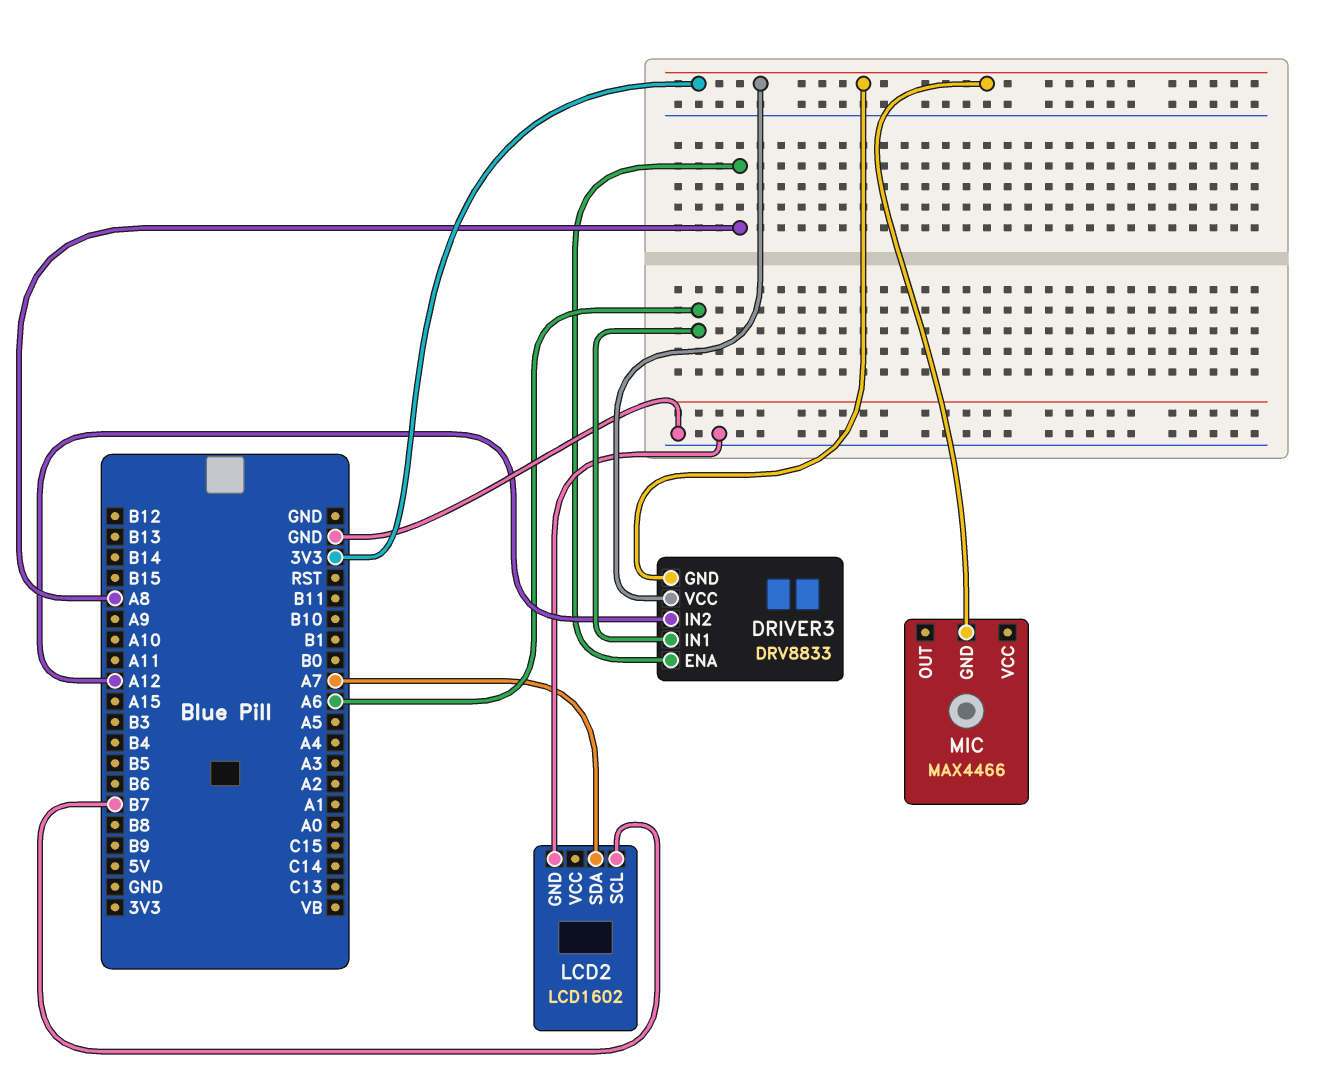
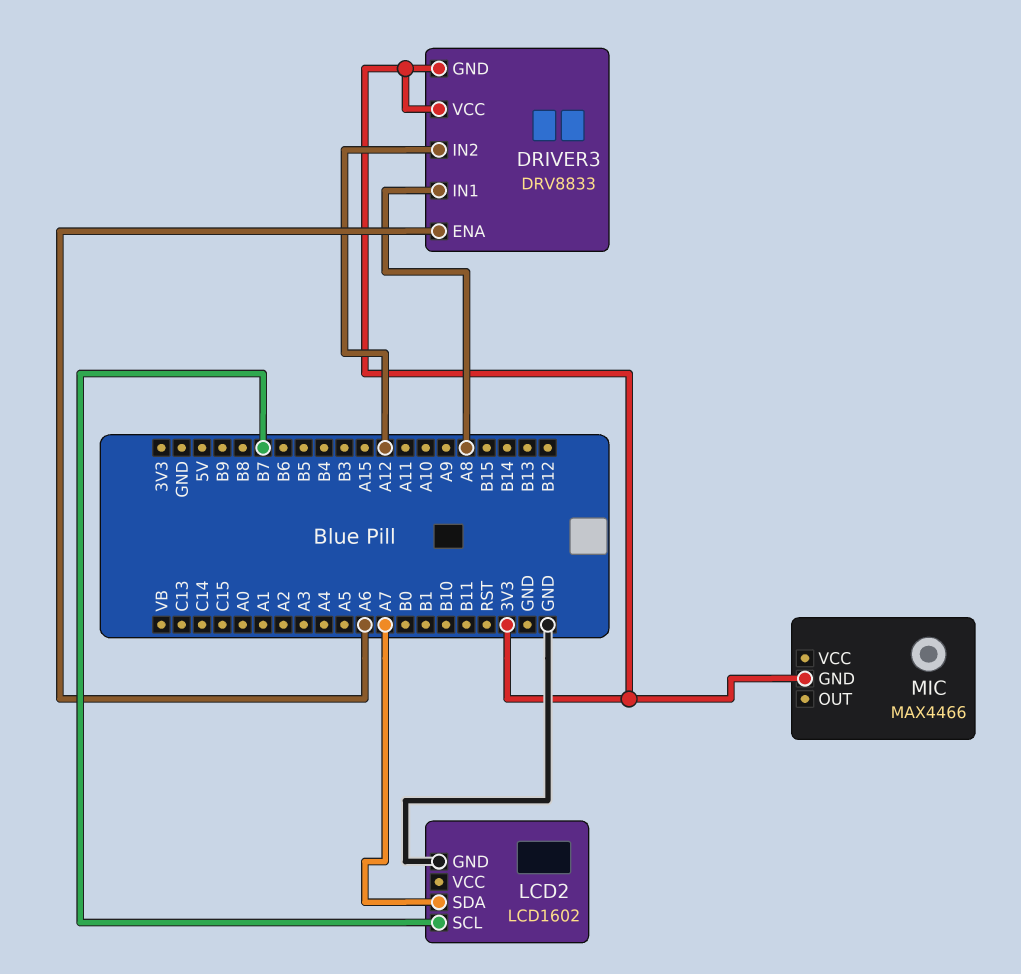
DRIVER3 pin ENA: A8 -> A6
DRIVER3 pin IN1: A6 -> A8

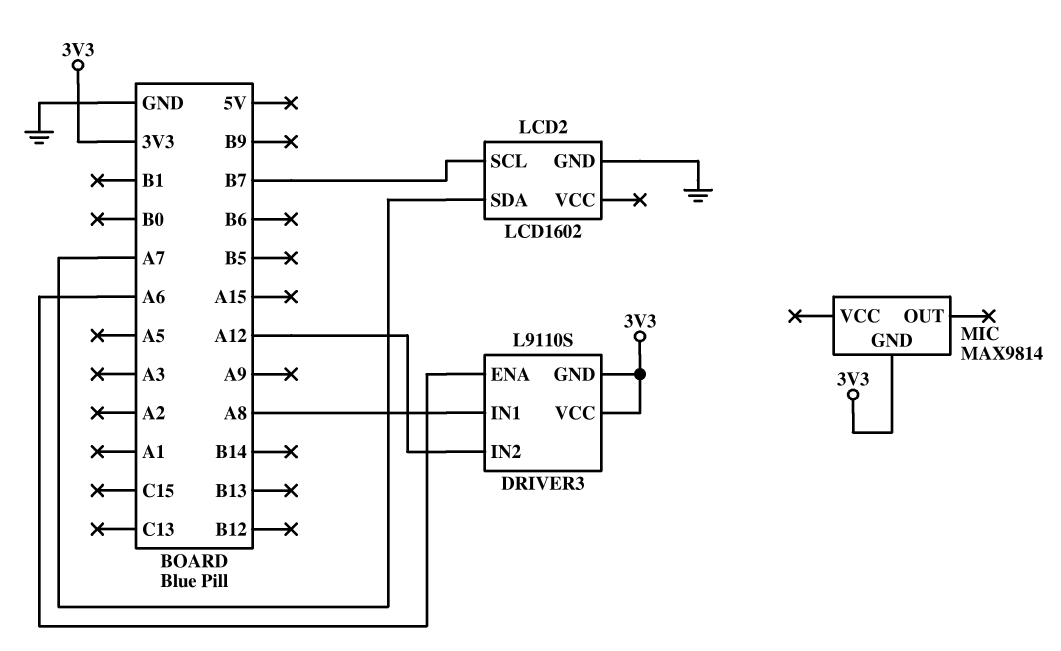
DRIVER3: DRV8833 -> L9110S
MIC: MAX4466 -> MAX9814

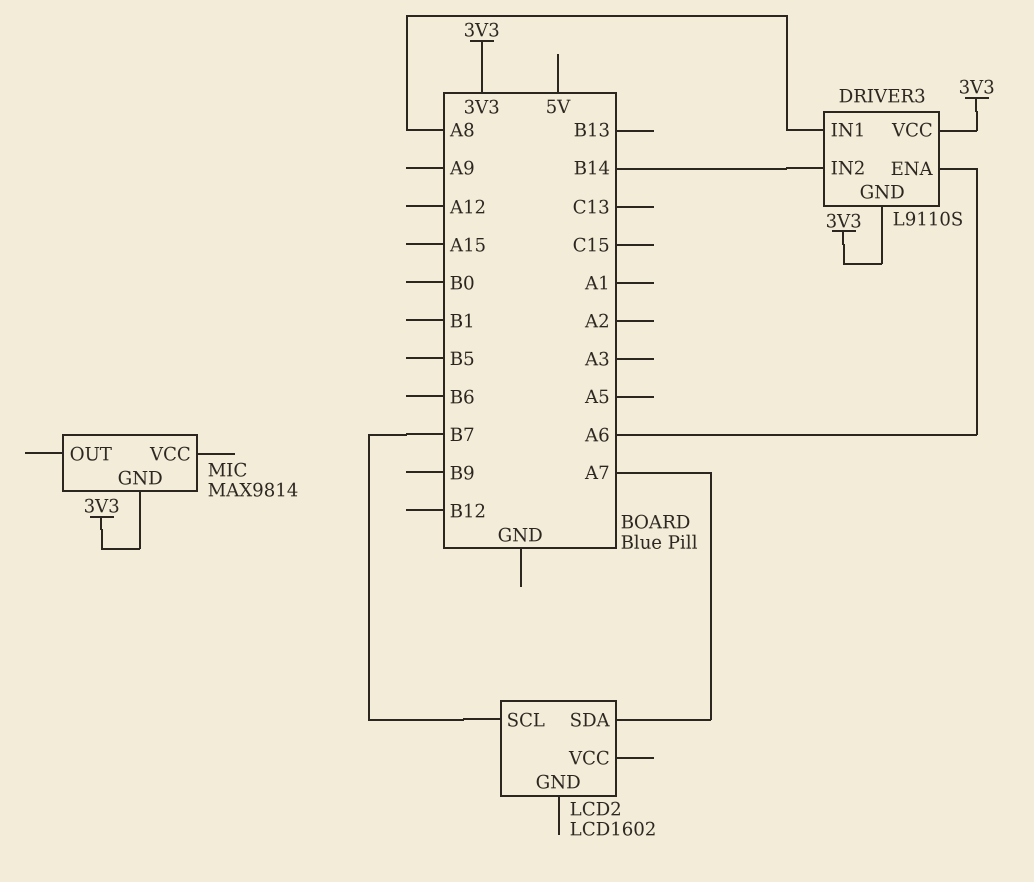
DRIVER3 pin IN2: A12 -> B14
LCD2 pin GND: GND -> none

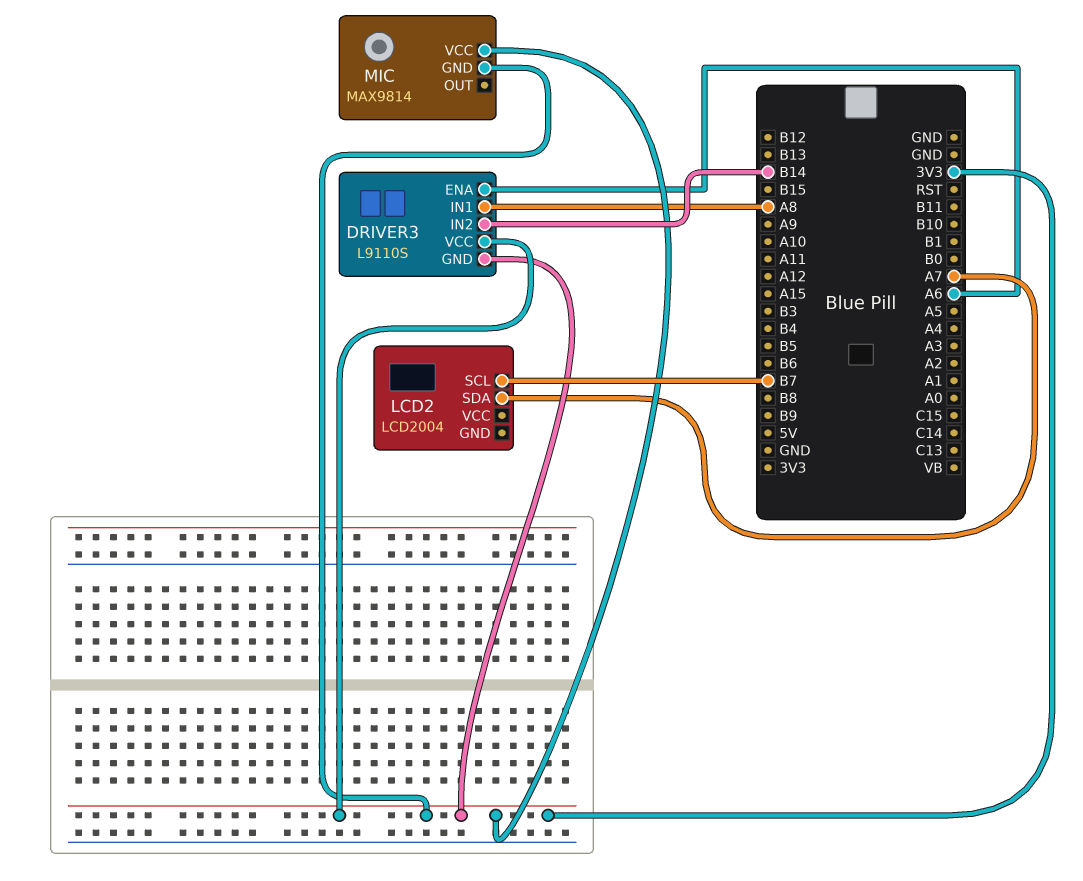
LCD2: LCD1602 -> LCD2004
MIC pin VCC: none -> 3V3

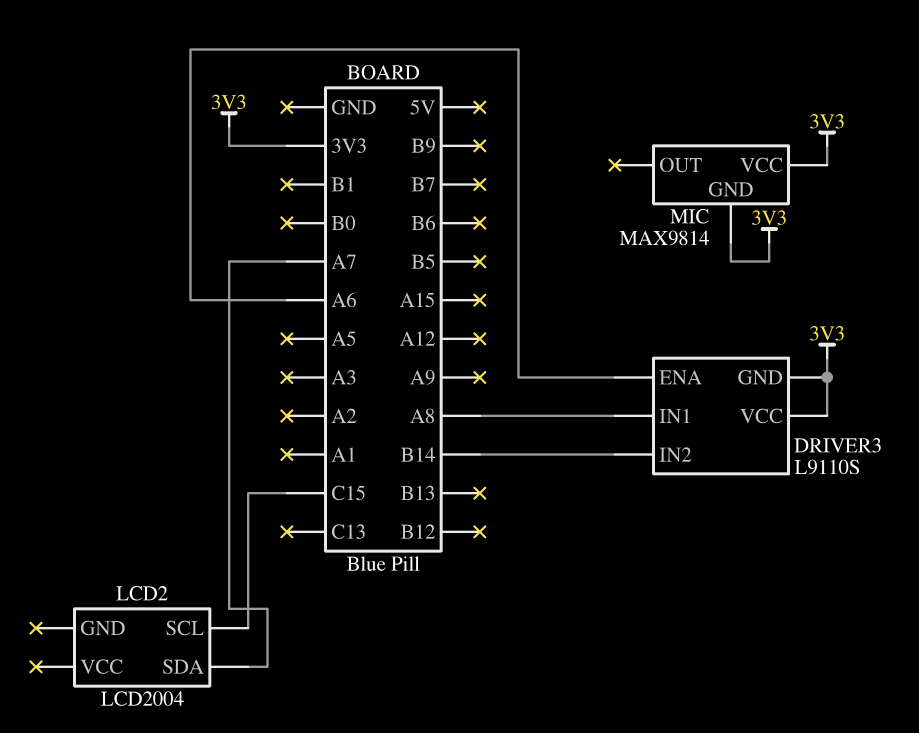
LCD2 pin SCL: B7 -> C15

